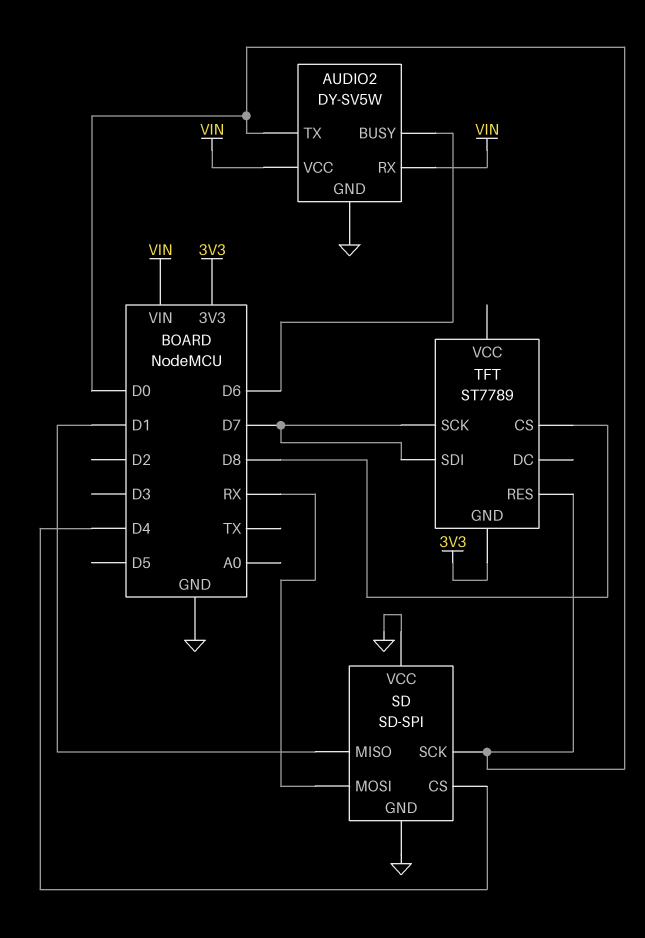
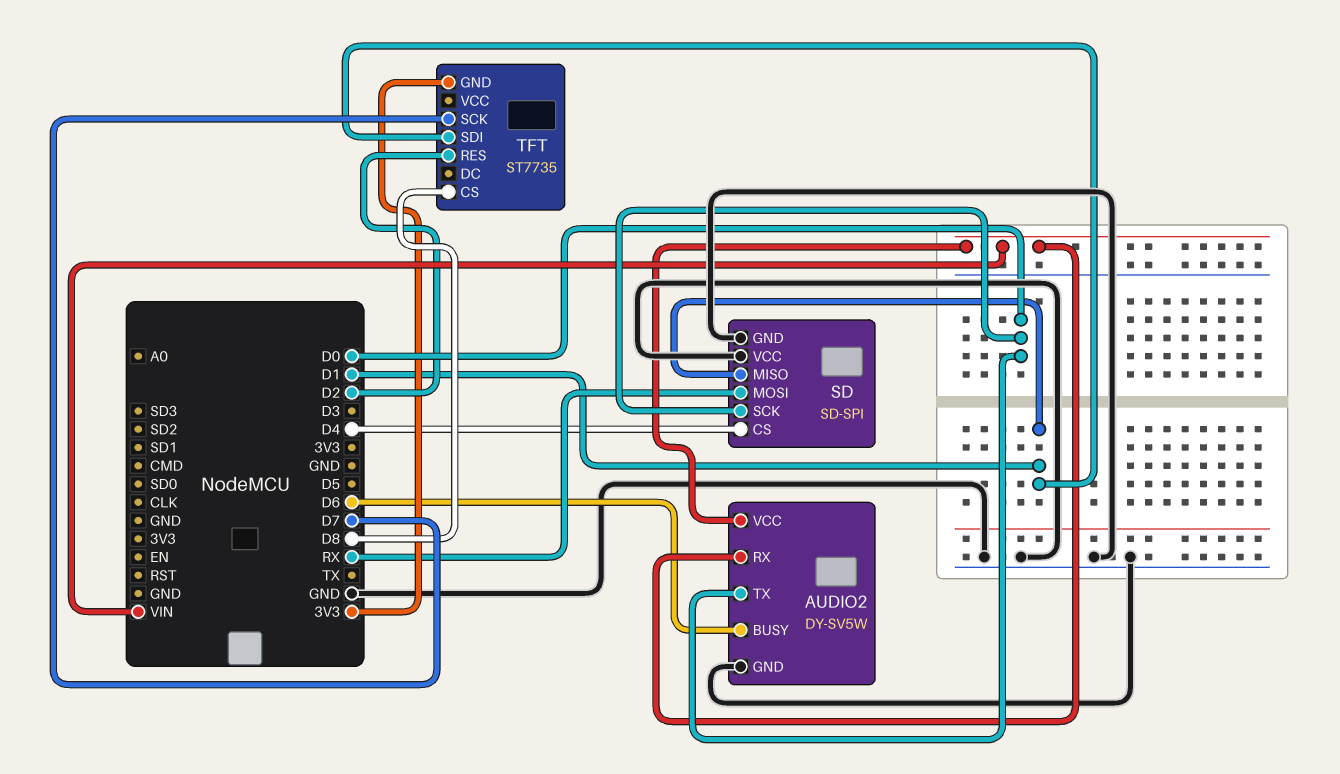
TFT: ST7789 -> ST7735
TFT pin RES: D0 -> D2
TFT pin SDI: D7 -> D1

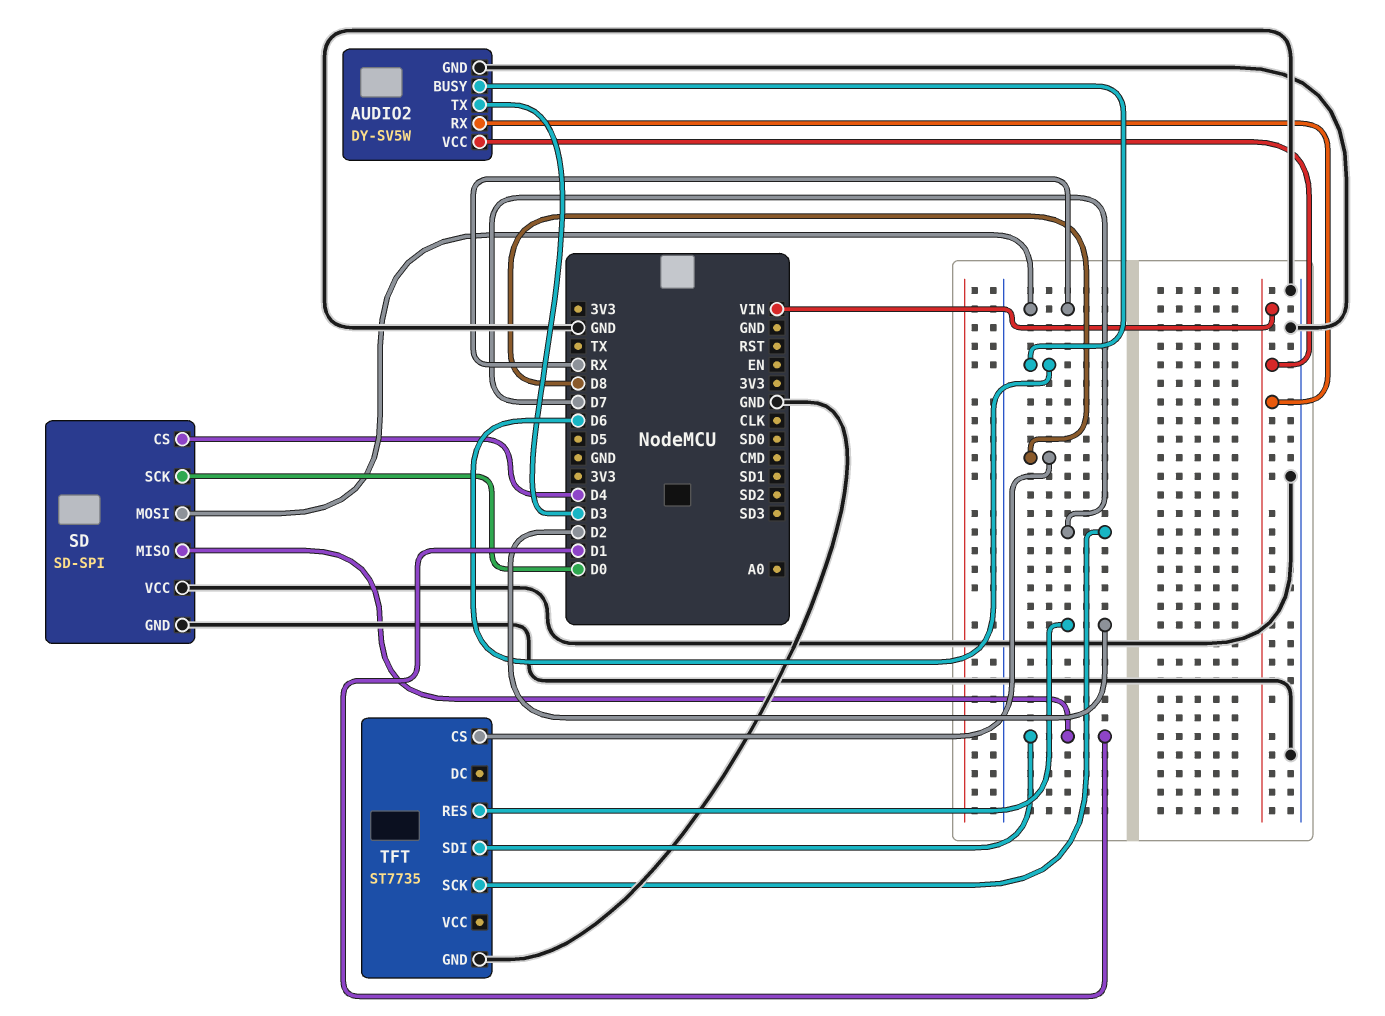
AUDIO2 pin TX: D0 -> D3
TFT pin GND: 3V3 -> GND

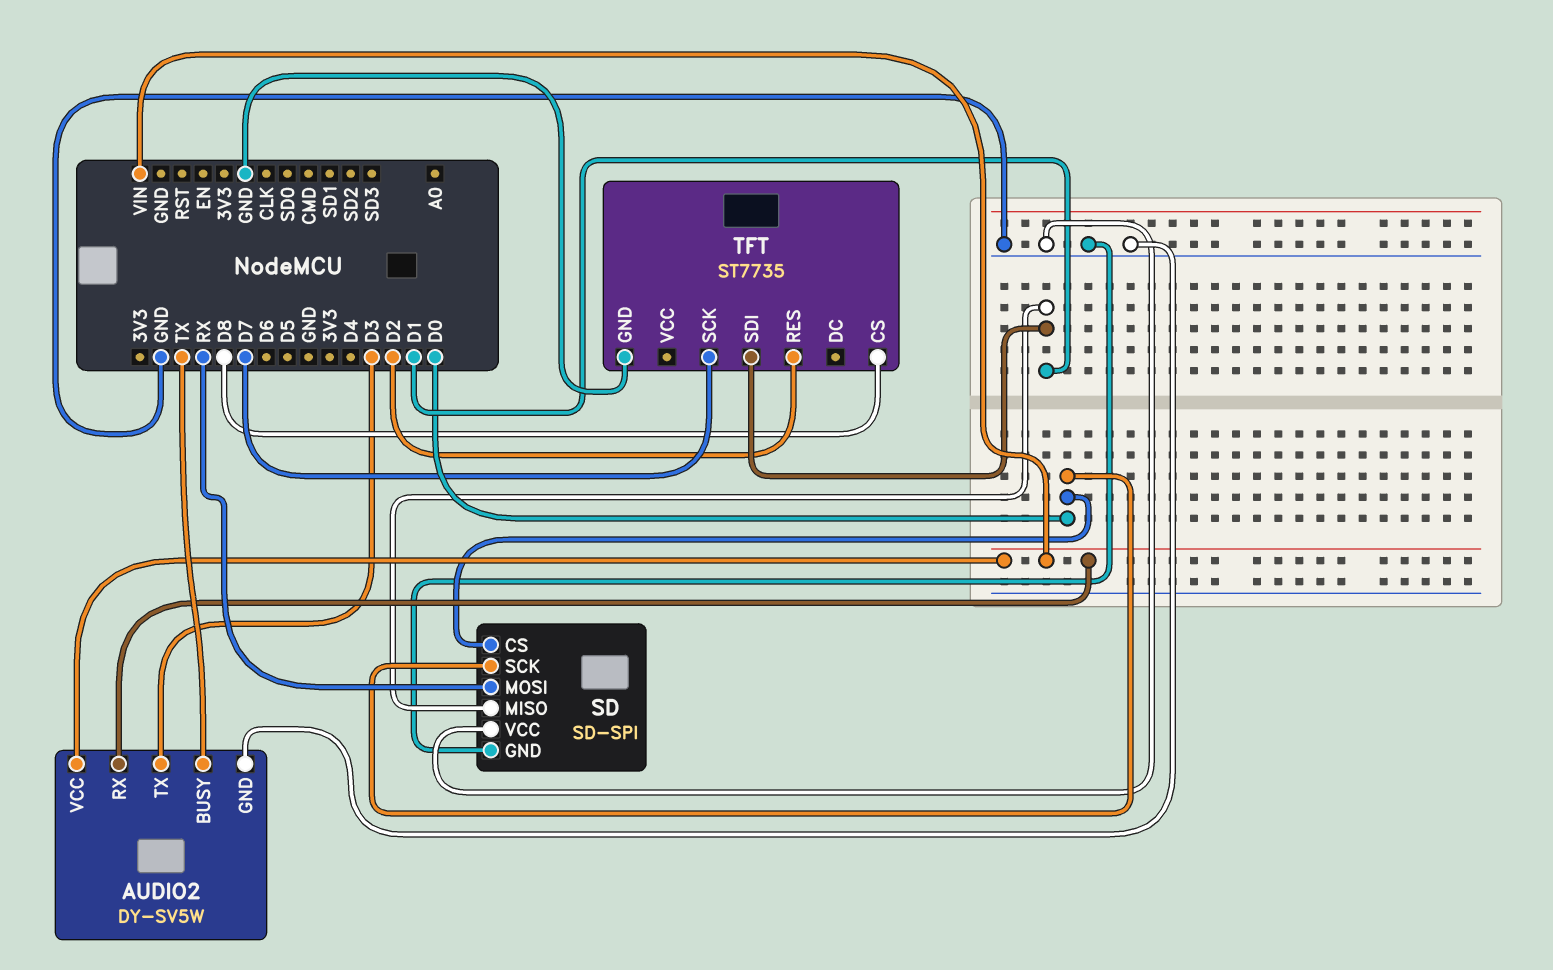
AUDIO2 pin BUSY: D6 -> TX
SD pin CS: D4 -> D0

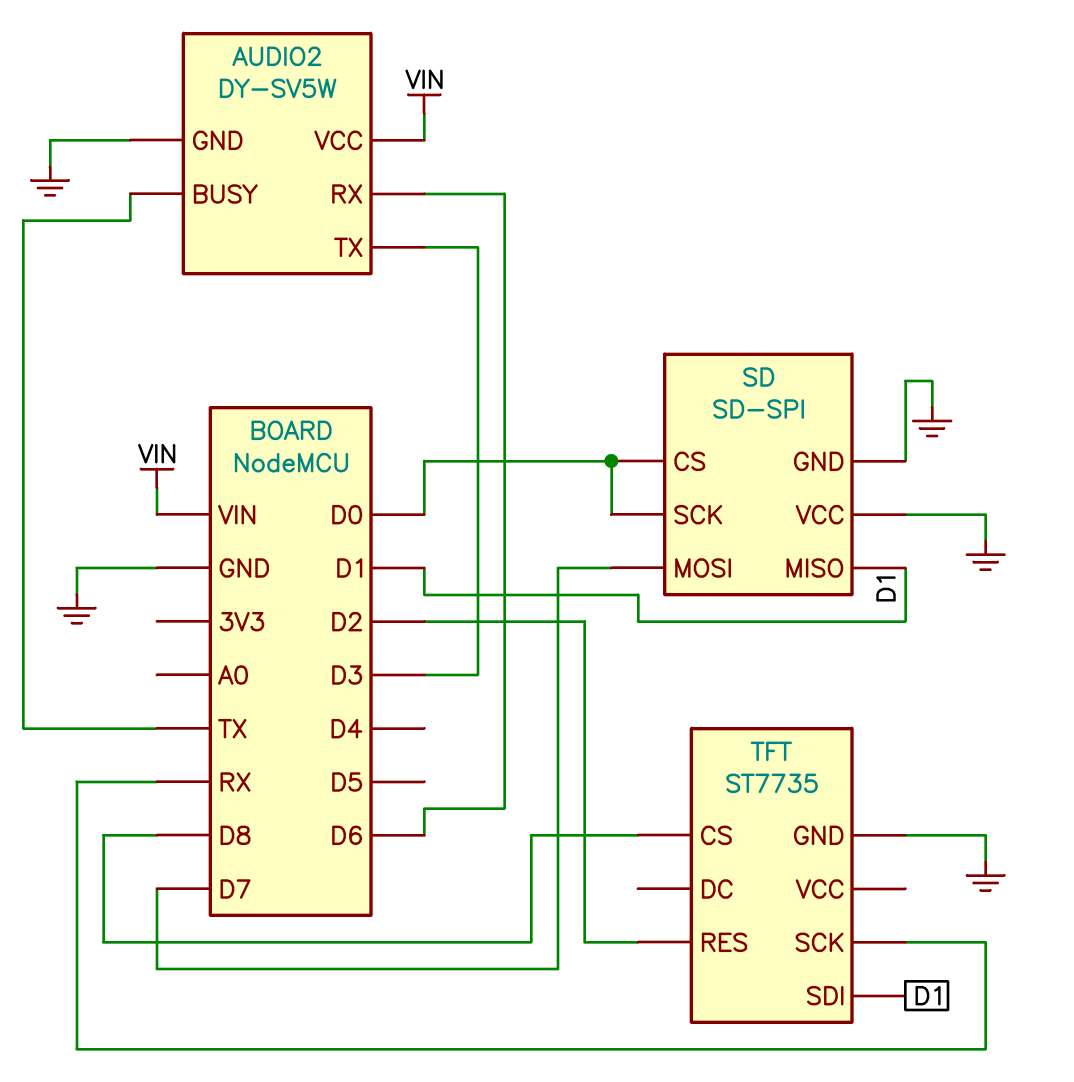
AUDIO2 pin RX: VIN -> D6
SD pin MOSI: RX -> D7
TFT pin SCK: D7 -> RX

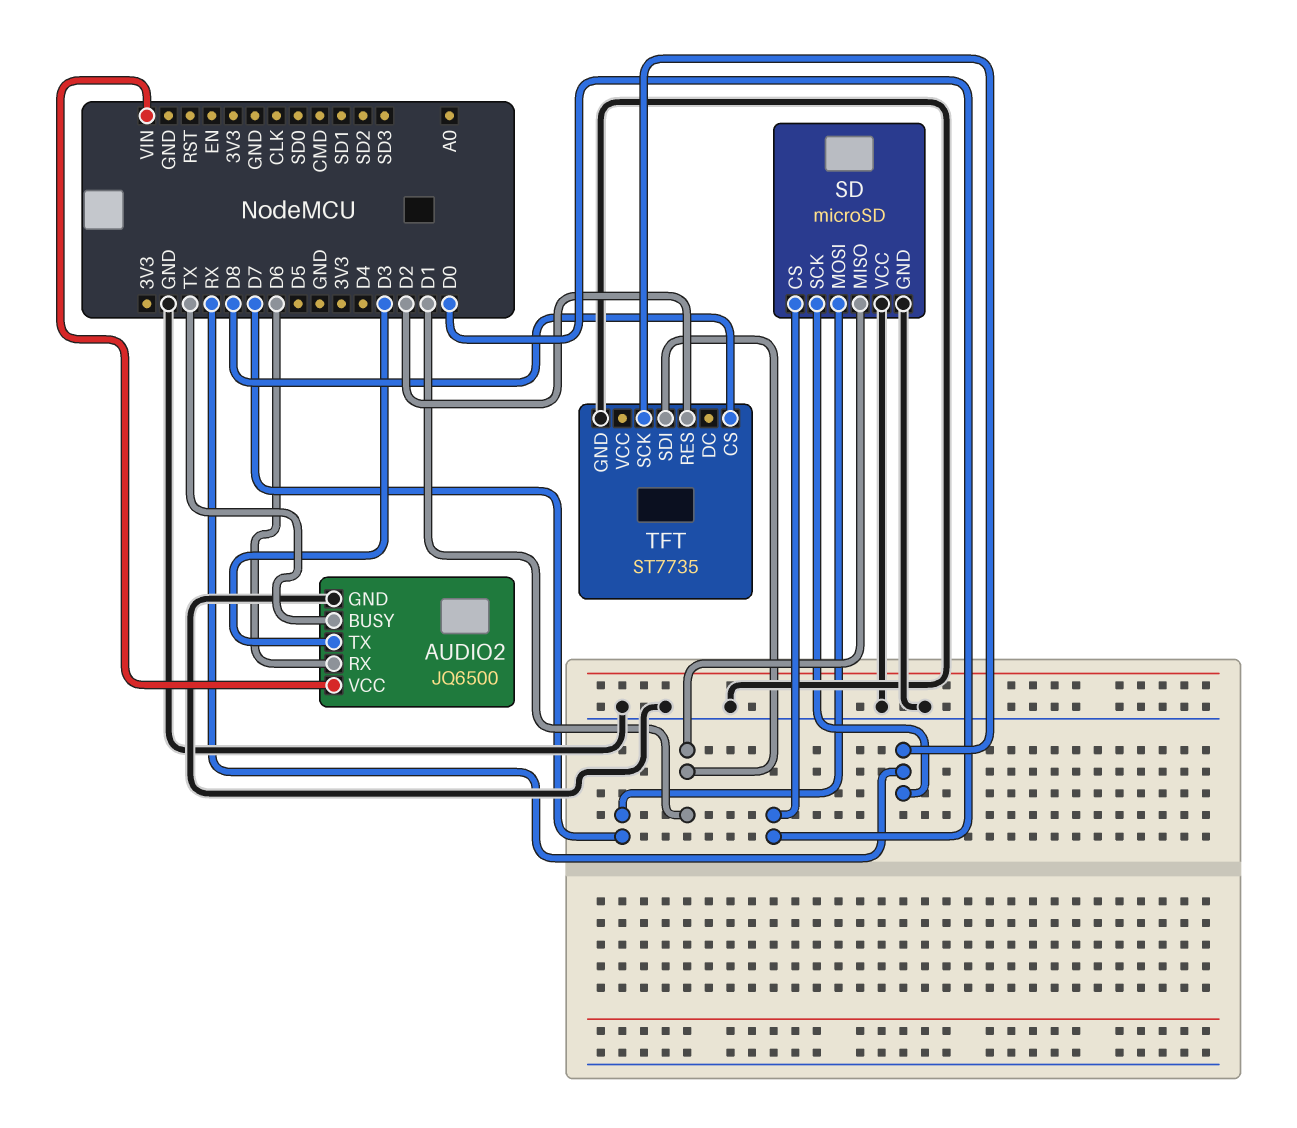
AUDIO2: DY-SV5W -> JQ6500
SD: SD-SPI -> microSD
SD pin SCK: D0 -> RX

